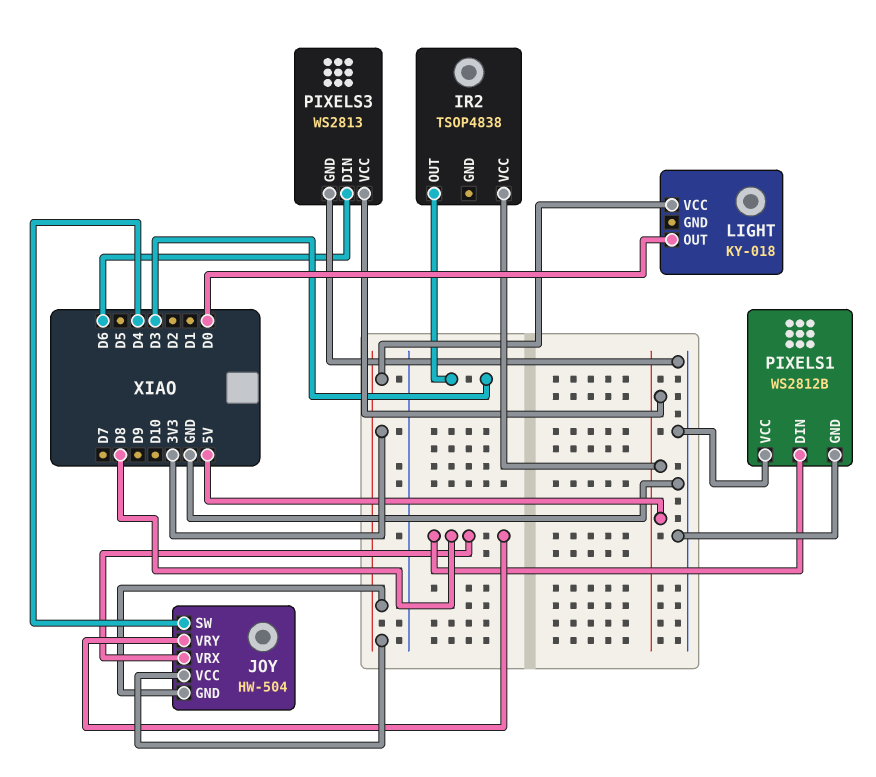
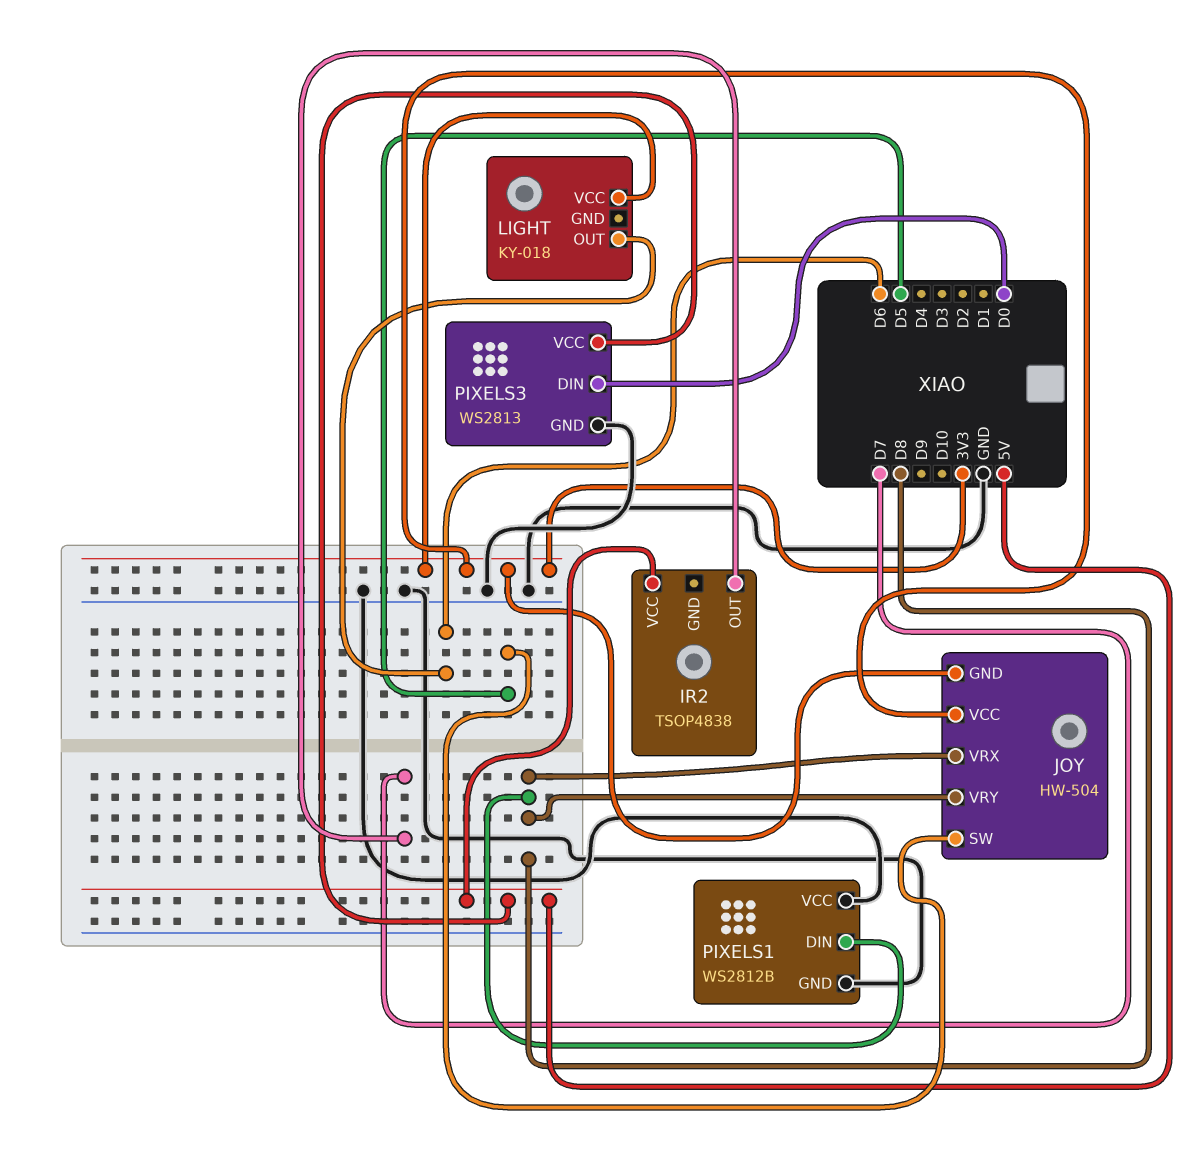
IR2 pin OUT: D3 -> D7
JOY pin SW: D4 -> D5
LIGHT pin OUT: D0 -> D6
PIXELS3 pin DIN: D6 -> D0

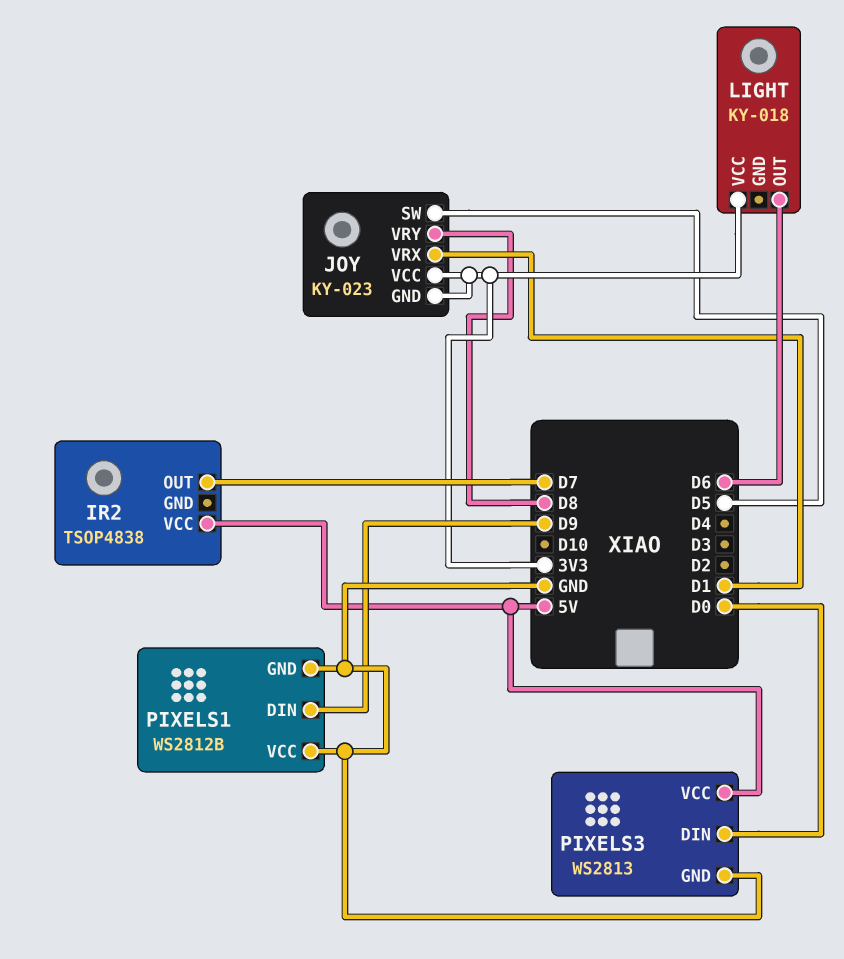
JOY: HW-504 -> KY-023
JOY pin VRX: D8 -> D1
PIXELS1 pin DIN: D8 -> D9

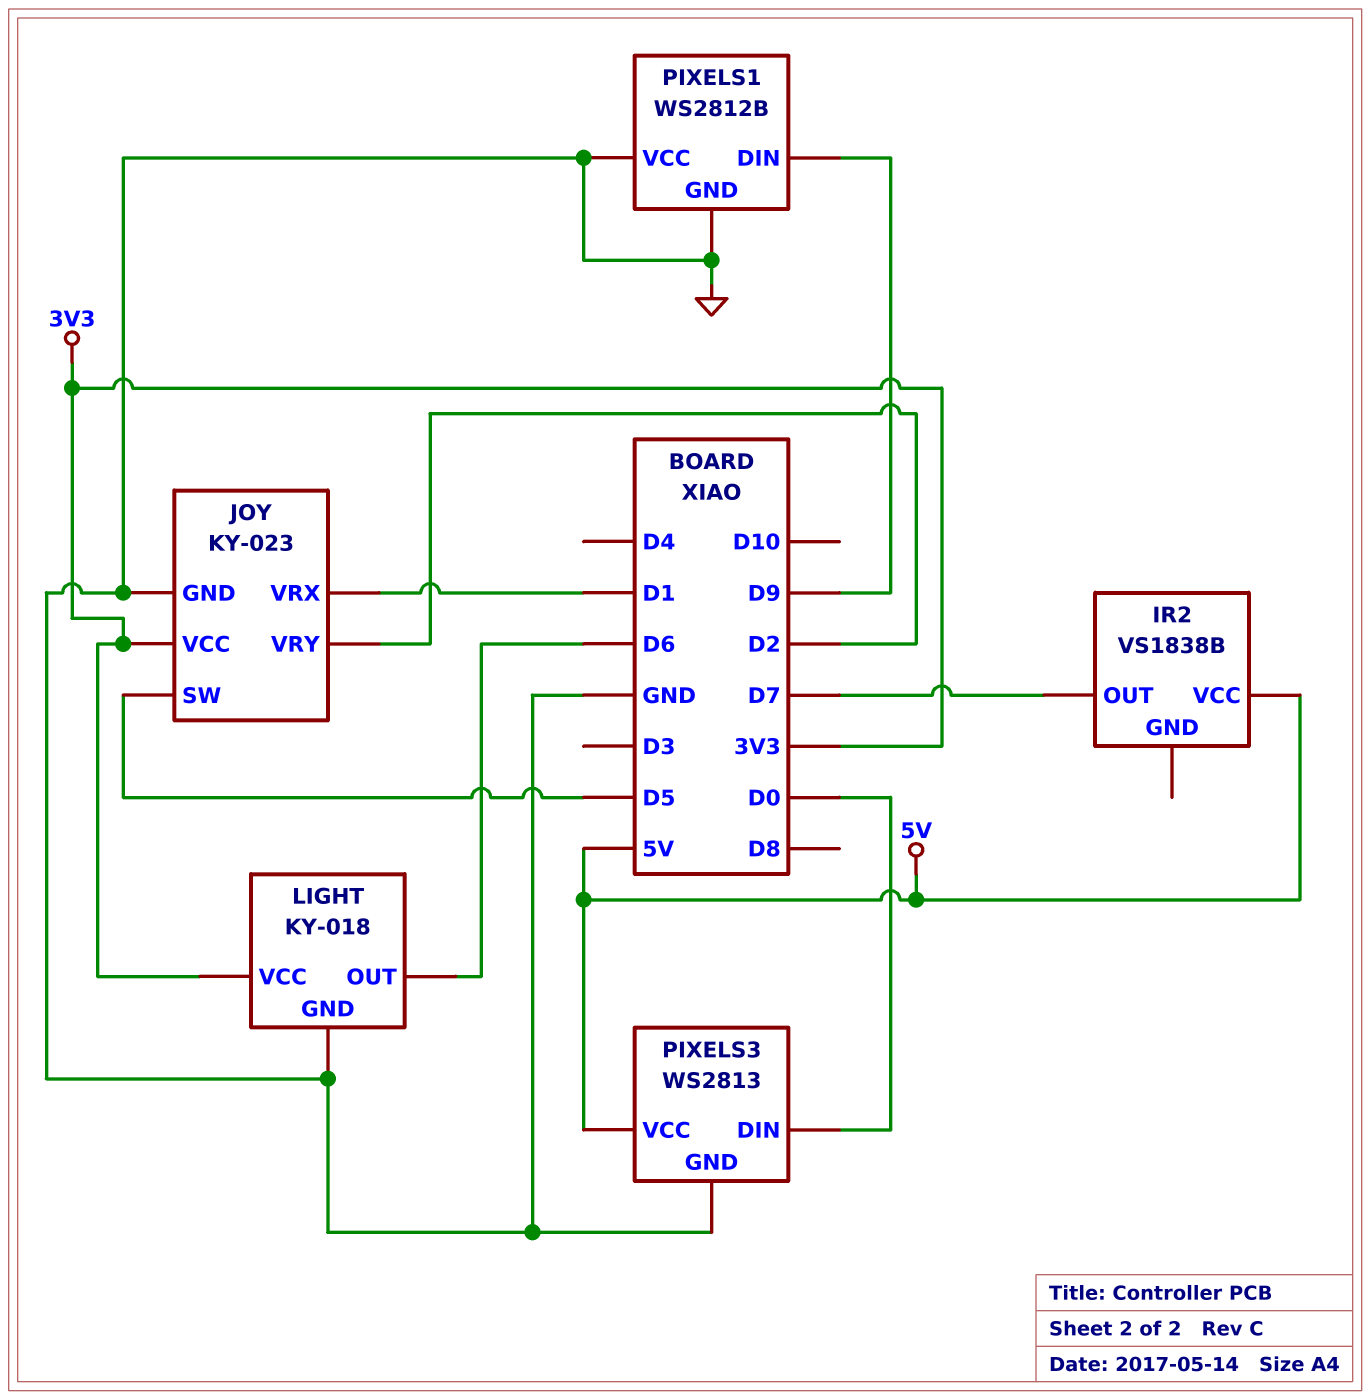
IR2: TSOP4838 -> VS1838B
JOY pin GND: 3V3 -> GND
JOY pin VRY: D8 -> D2
LIGHT pin GND: none -> GND

